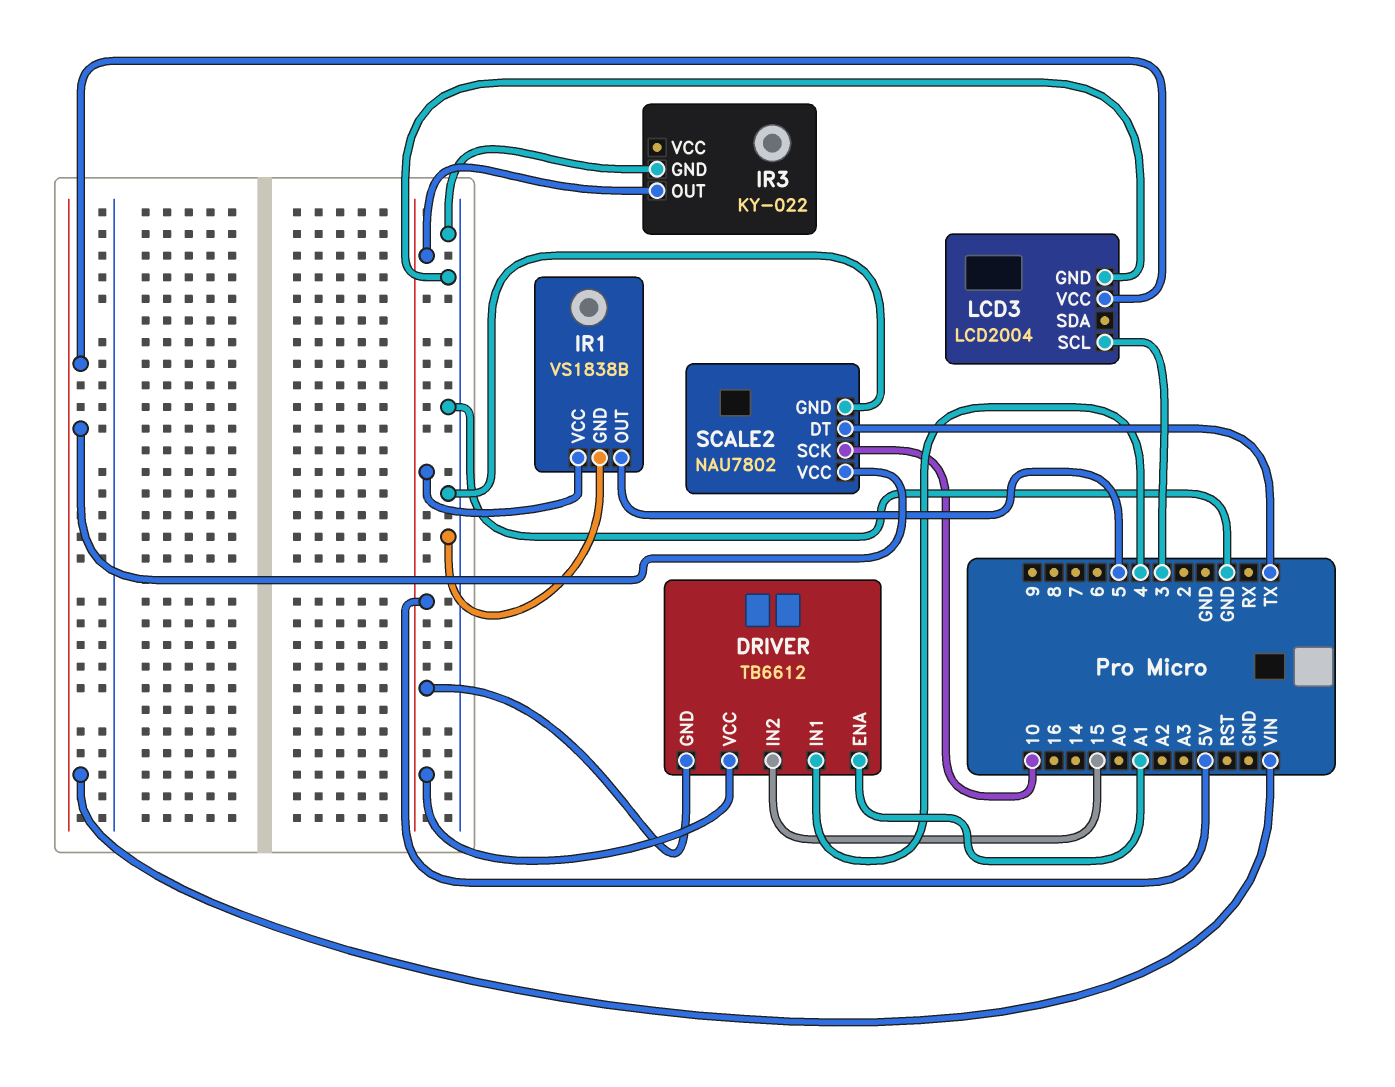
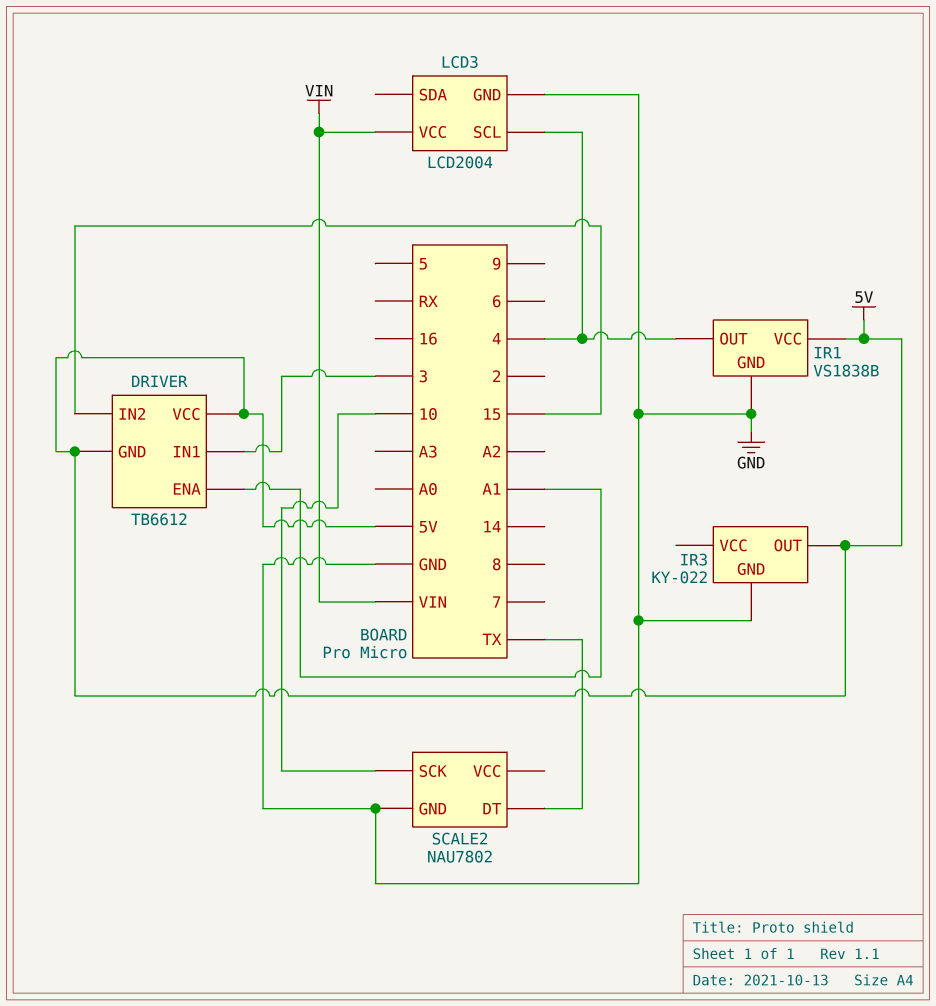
DRIVER pin IN1: 4 -> 3
IR1 pin OUT: 5 -> 4
LCD3 pin SCL: 3 -> 4
SCALE2 pin VCC: VIN -> none

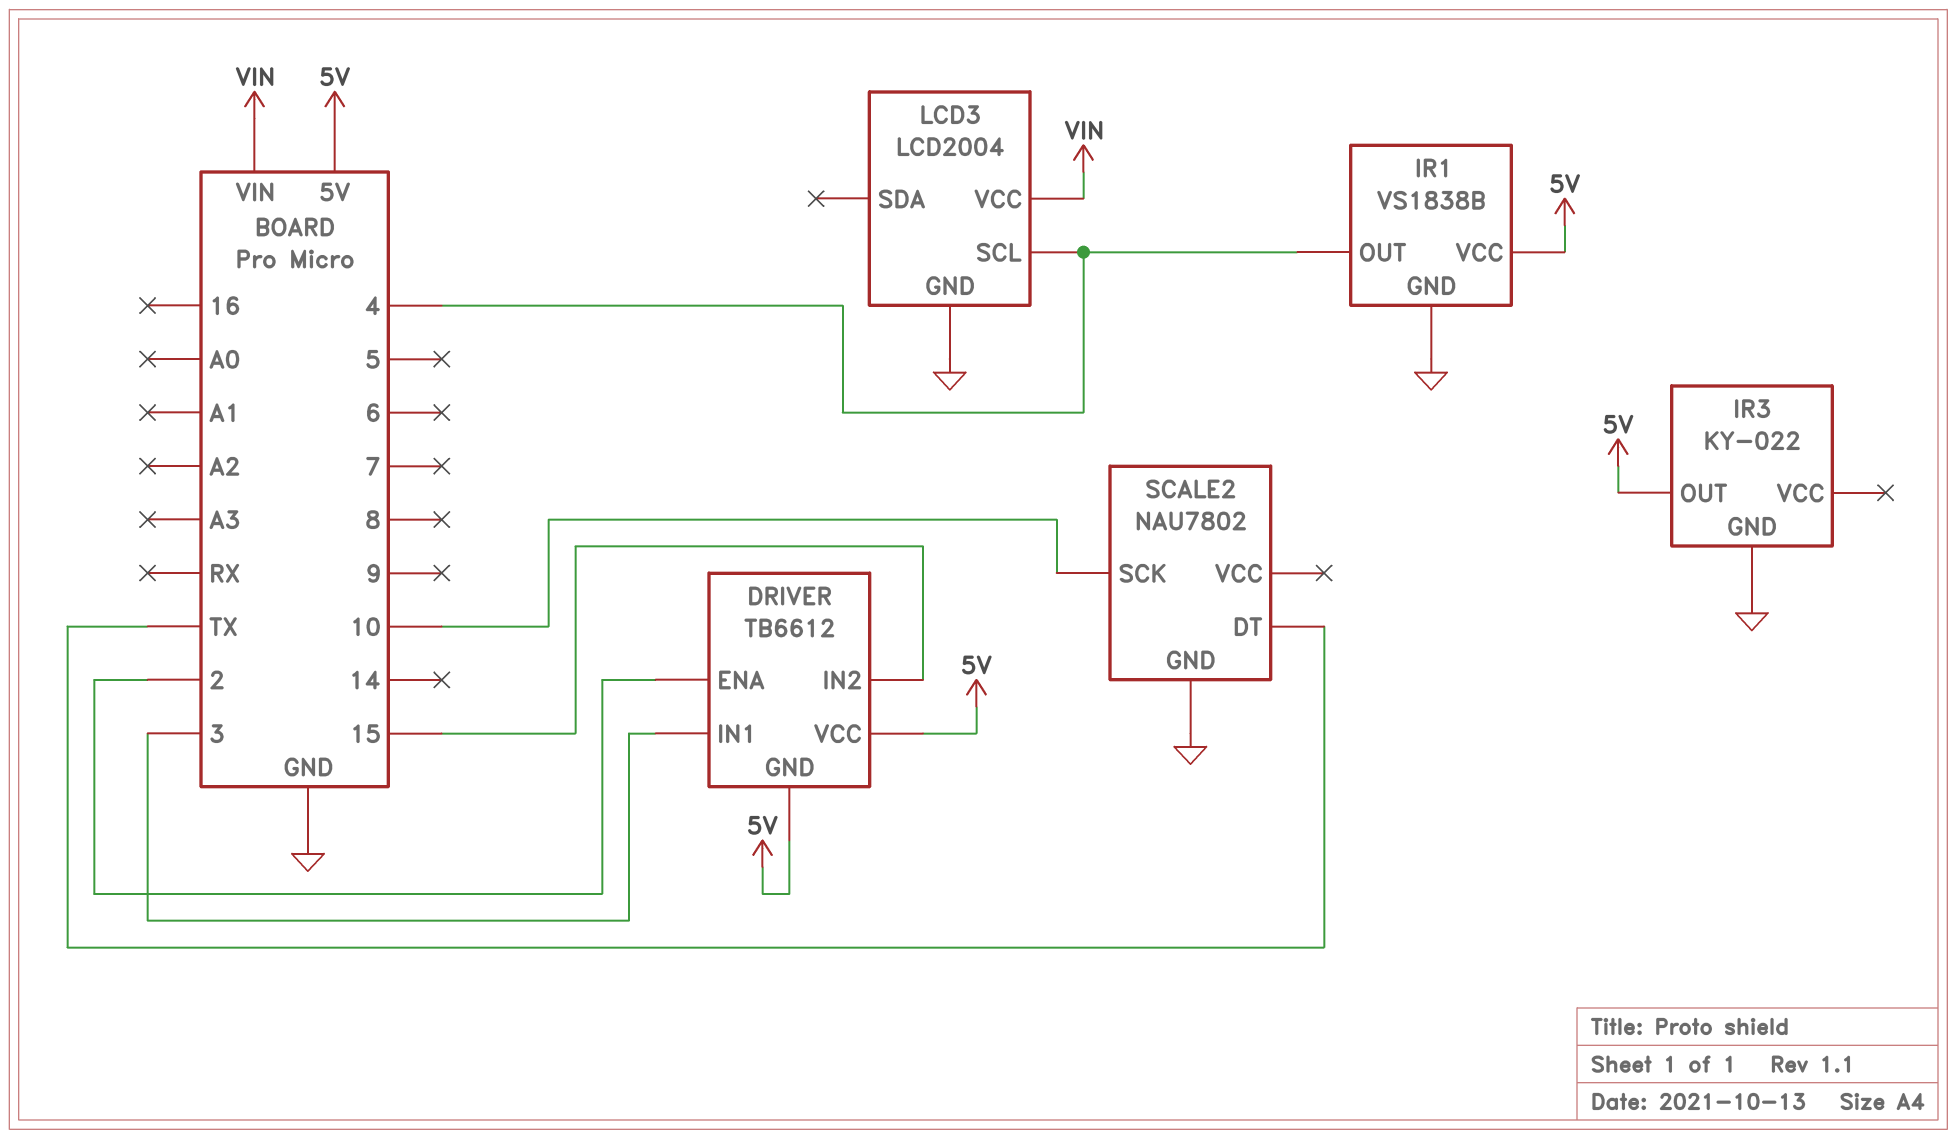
DRIVER pin ENA: A1 -> 2

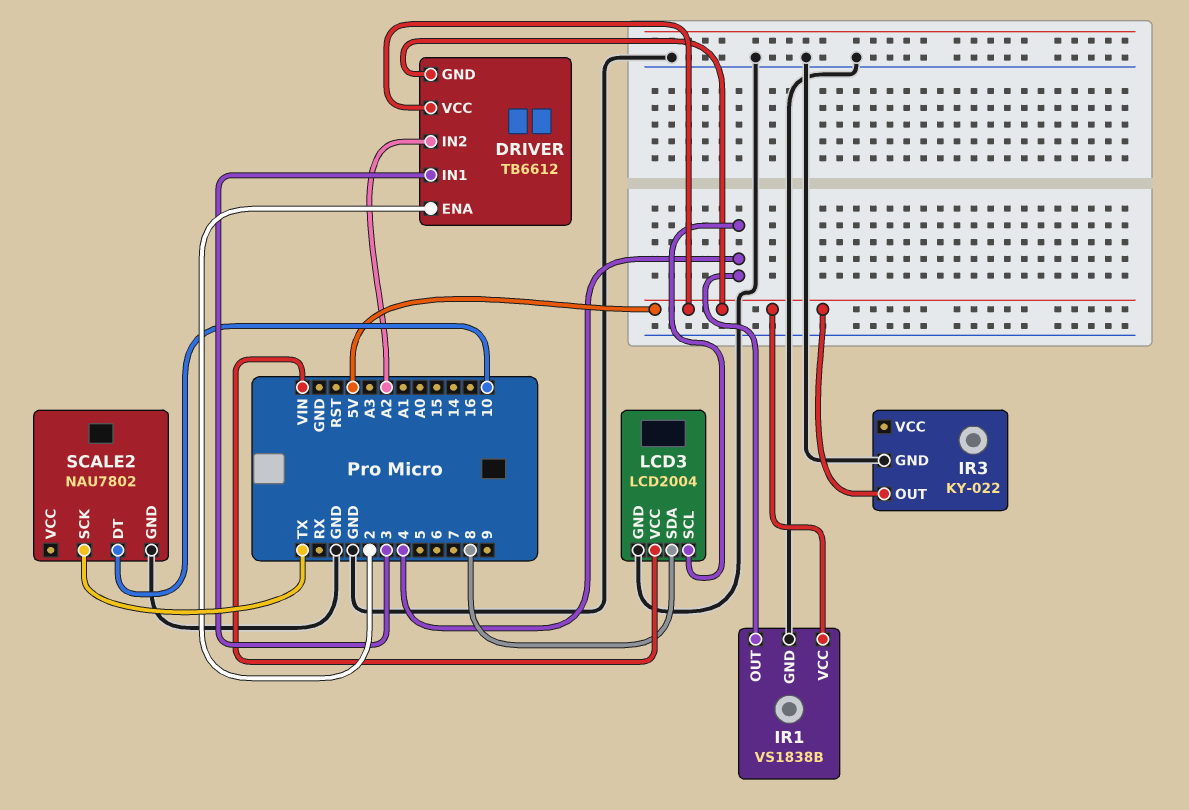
DRIVER pin IN2: 15 -> A2
LCD3 pin SDA: none -> 8
SCALE2 pin DT: TX -> 10
SCALE2 pin SCK: 10 -> TX

